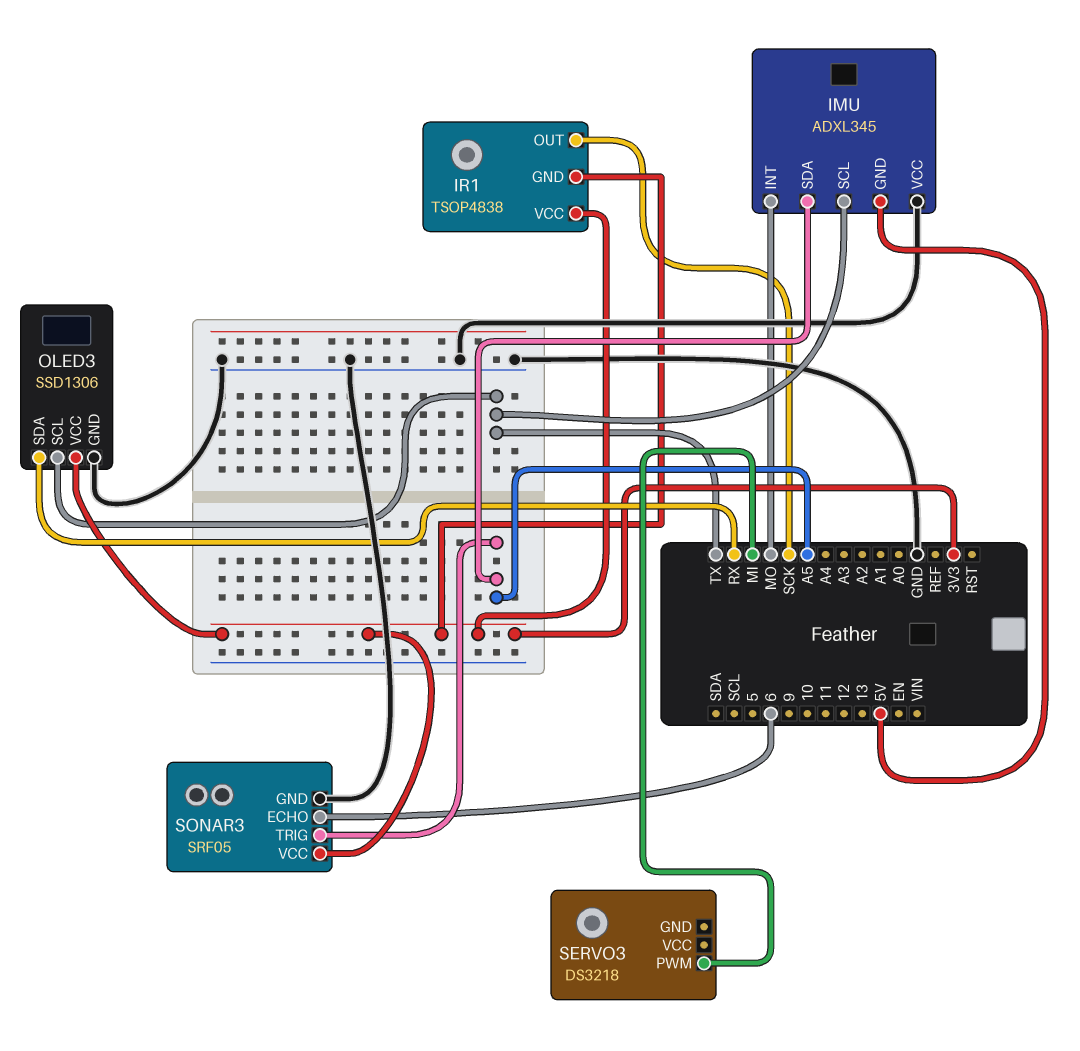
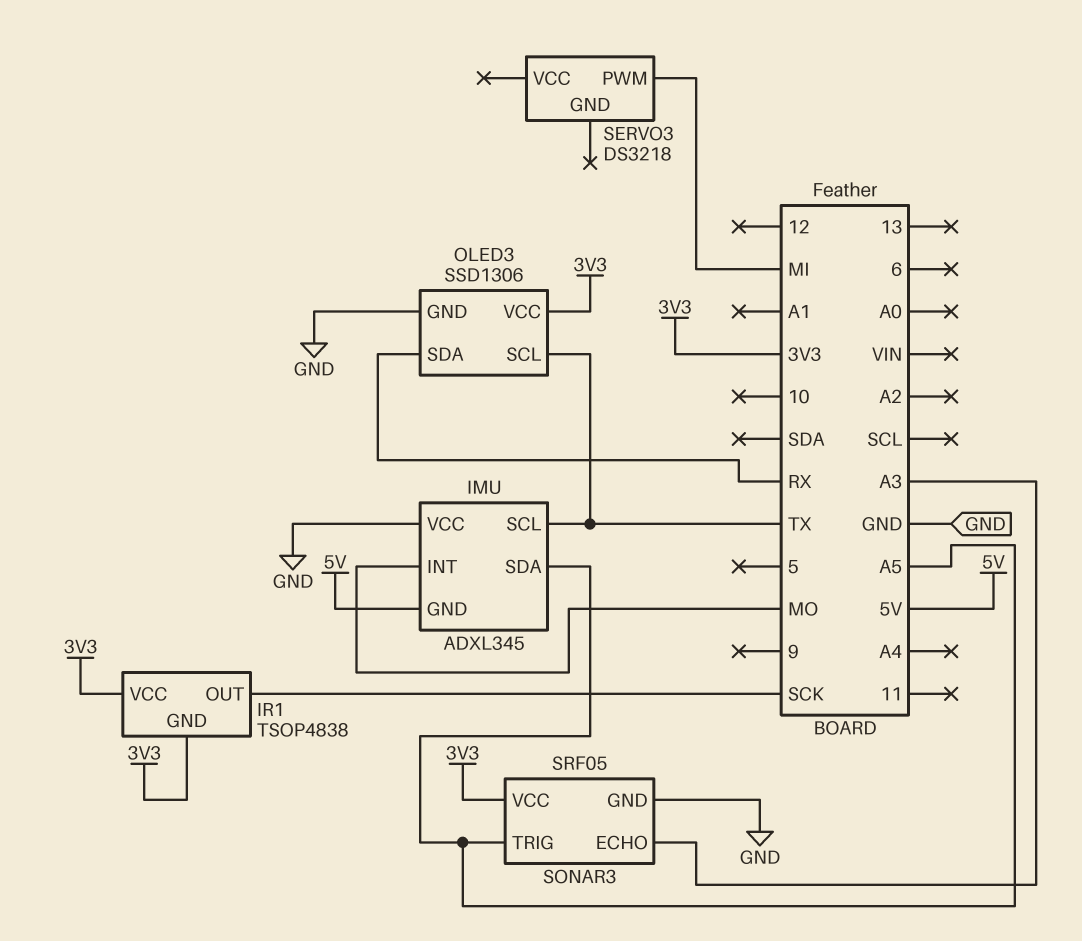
SONAR3 pin ECHO: 6 -> A3

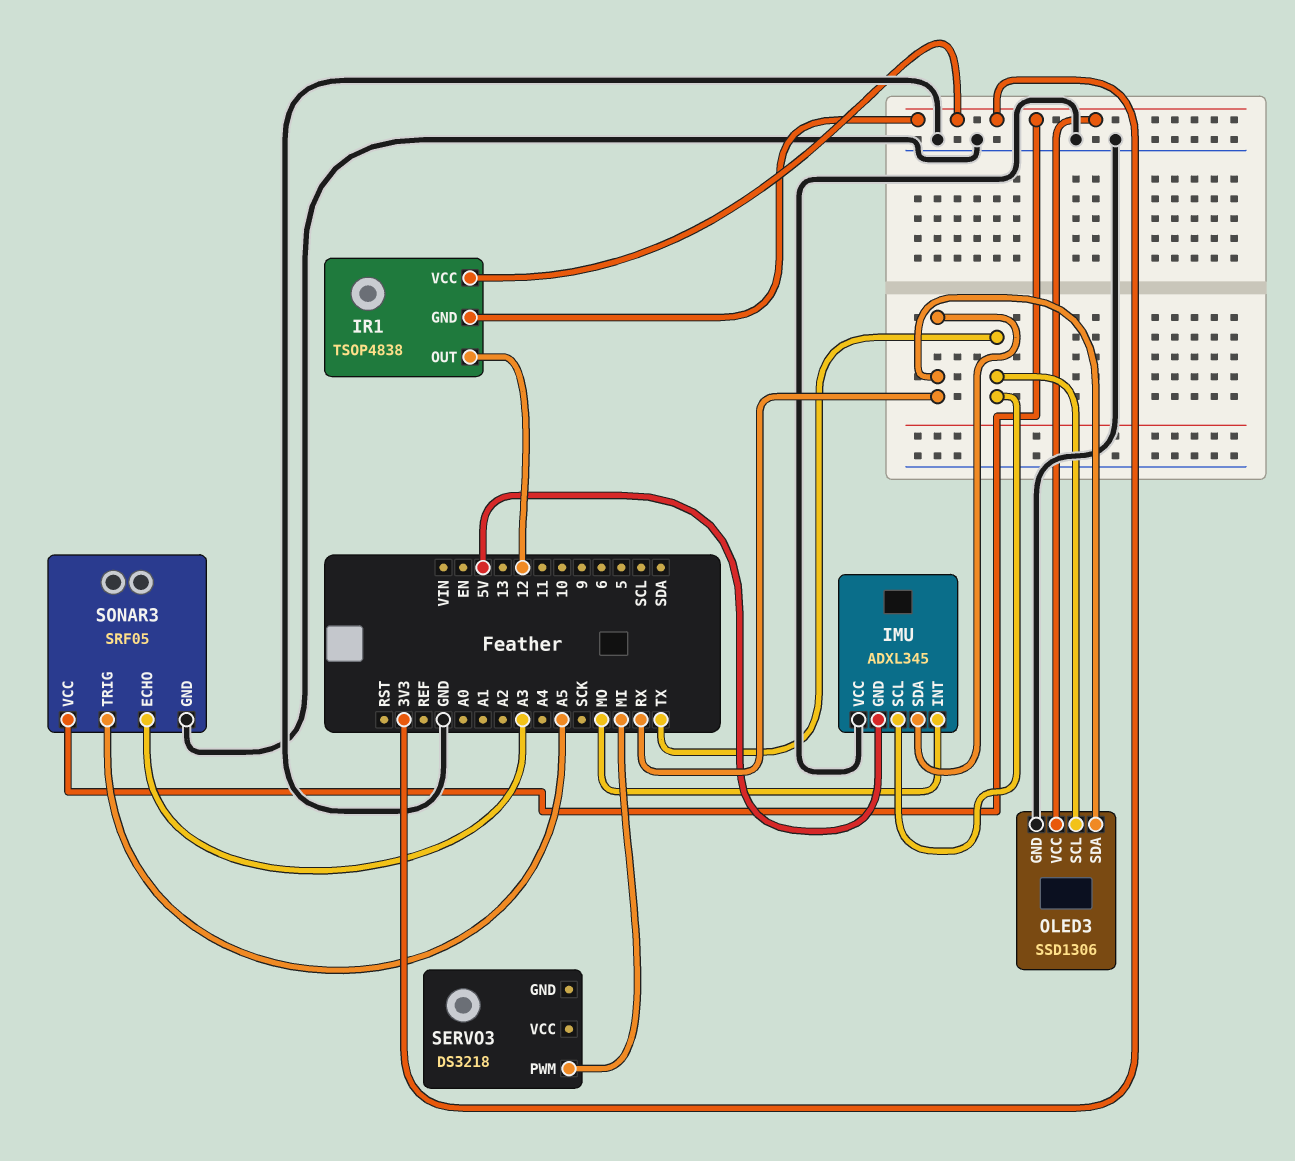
IMU pin SDA: A5 -> RX
IR1 pin OUT: SCK -> 12

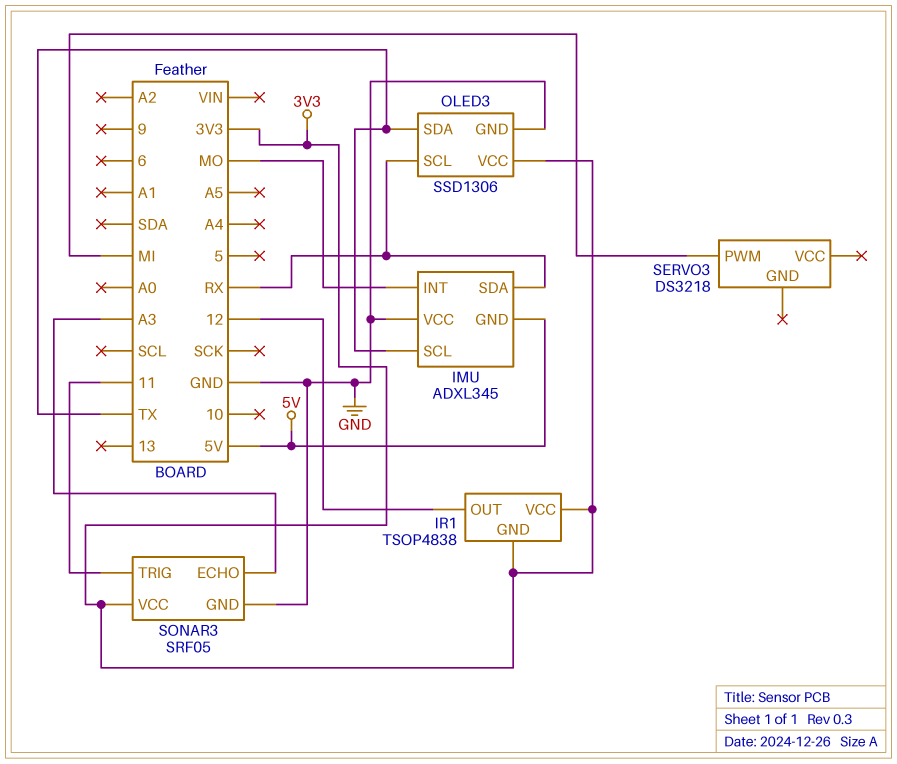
OLED3 pin SCL: TX -> RX
OLED3 pin SDA: RX -> TX
SONAR3 pin TRIG: A5 -> 11

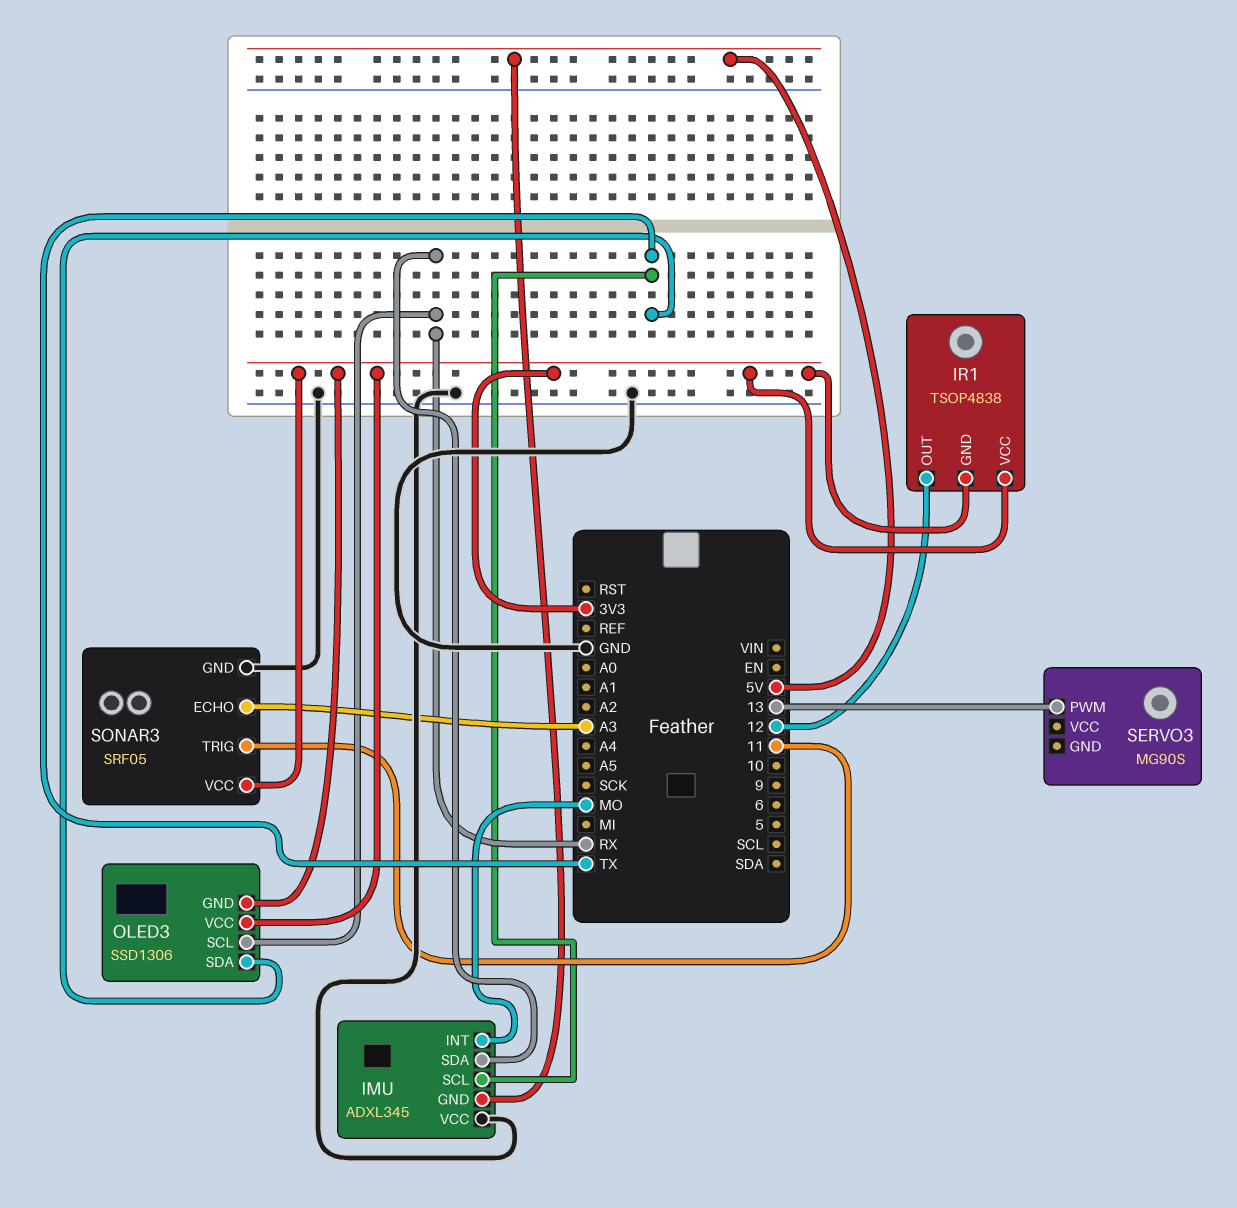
OLED3 pin GND: GND -> 3V3
SERVO3: DS3218 -> MG90S
SERVO3 pin PWM: MI -> 13

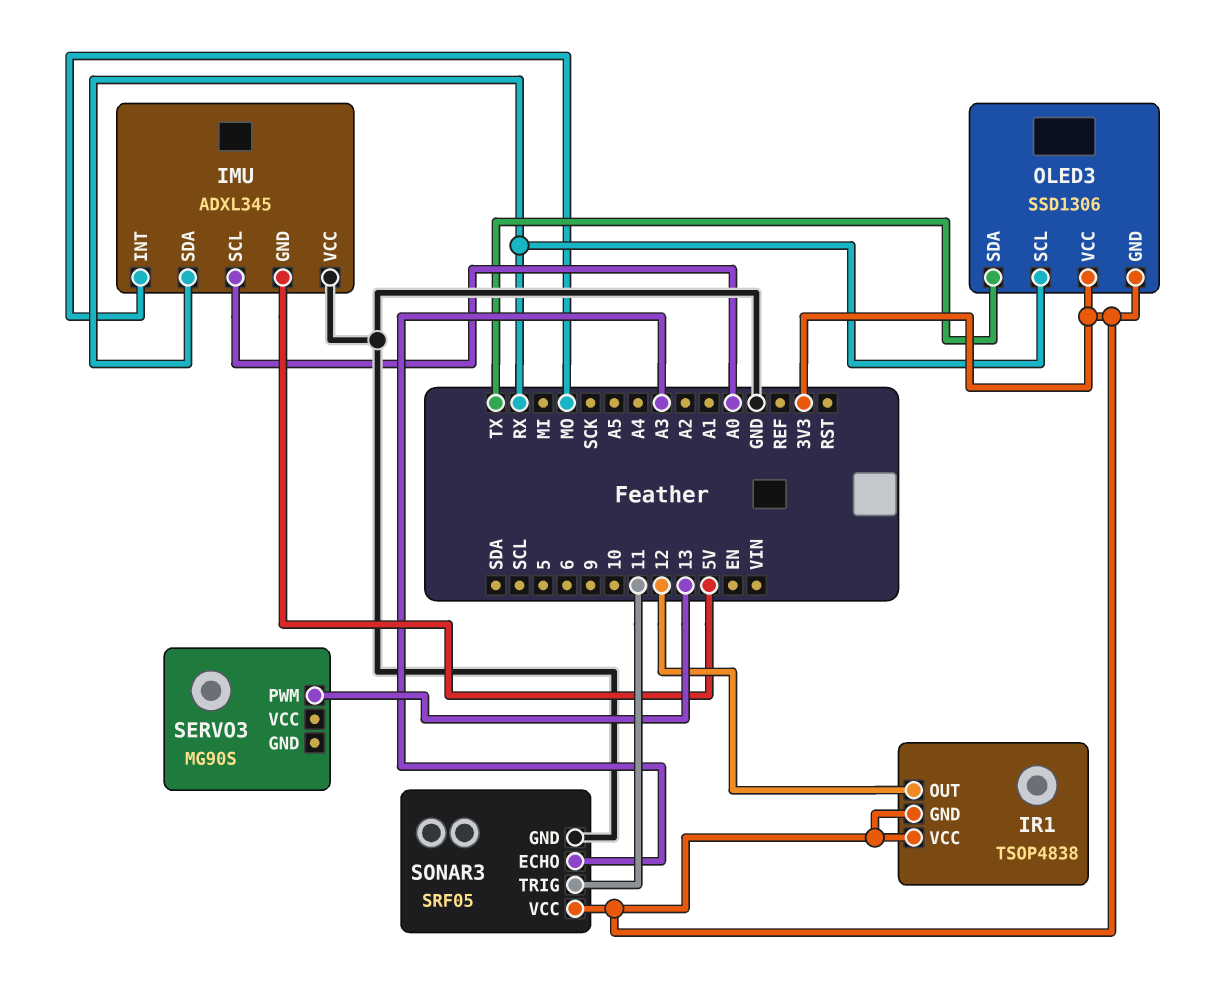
IMU pin SCL: TX -> A0

